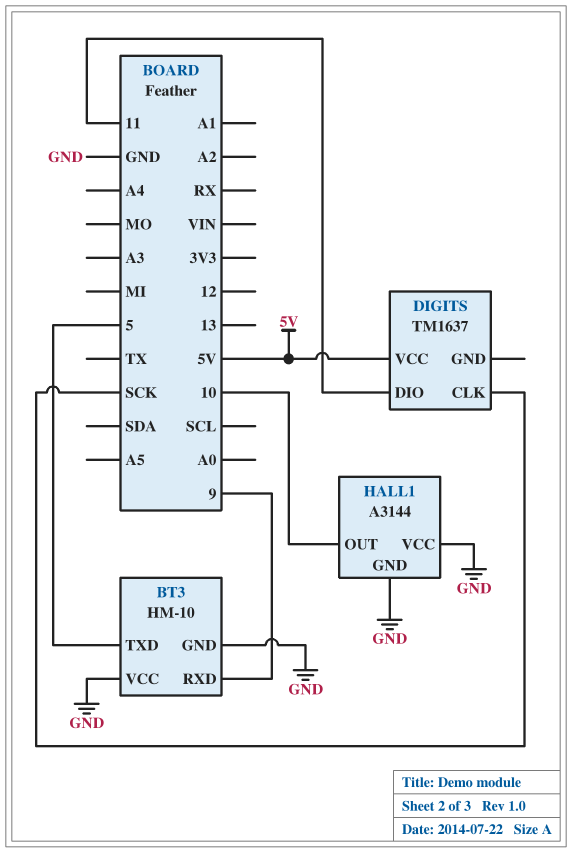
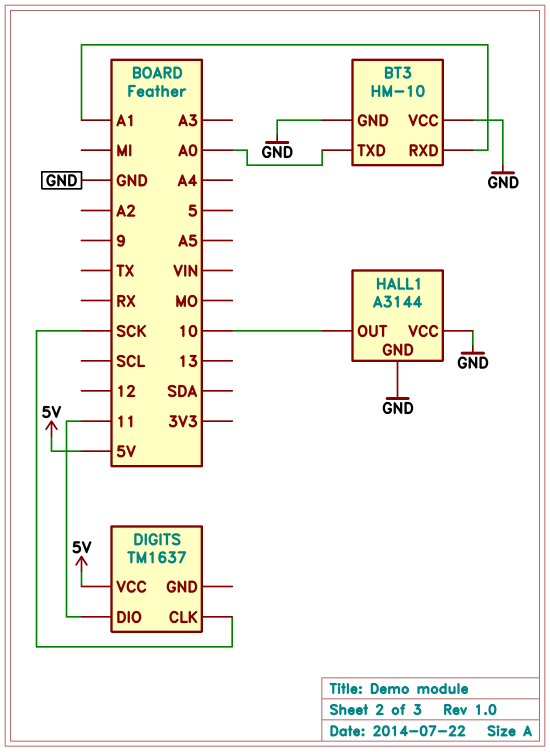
BT3 pin RXD: 9 -> A1
BT3 pin TXD: 5 -> A0

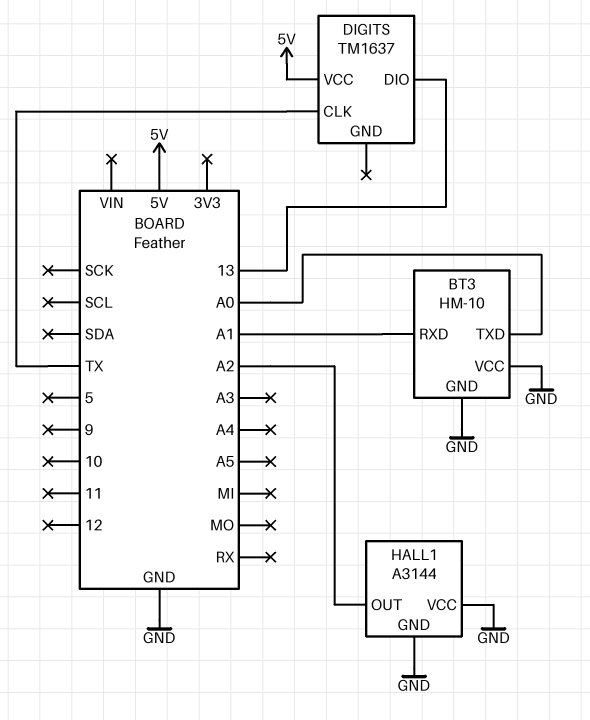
DIGITS pin CLK: SCK -> TX
DIGITS pin DIO: 11 -> 13
HALL1 pin OUT: 10 -> A2

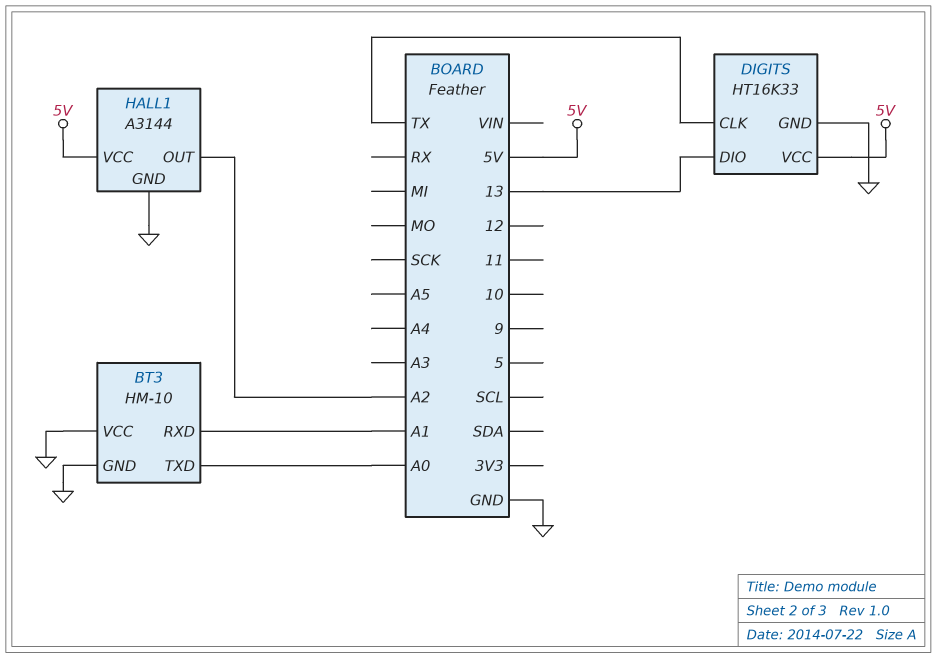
DIGITS: TM1637 -> HT16K33
DIGITS pin GND: none -> GND
HALL1 pin VCC: GND -> 5V

